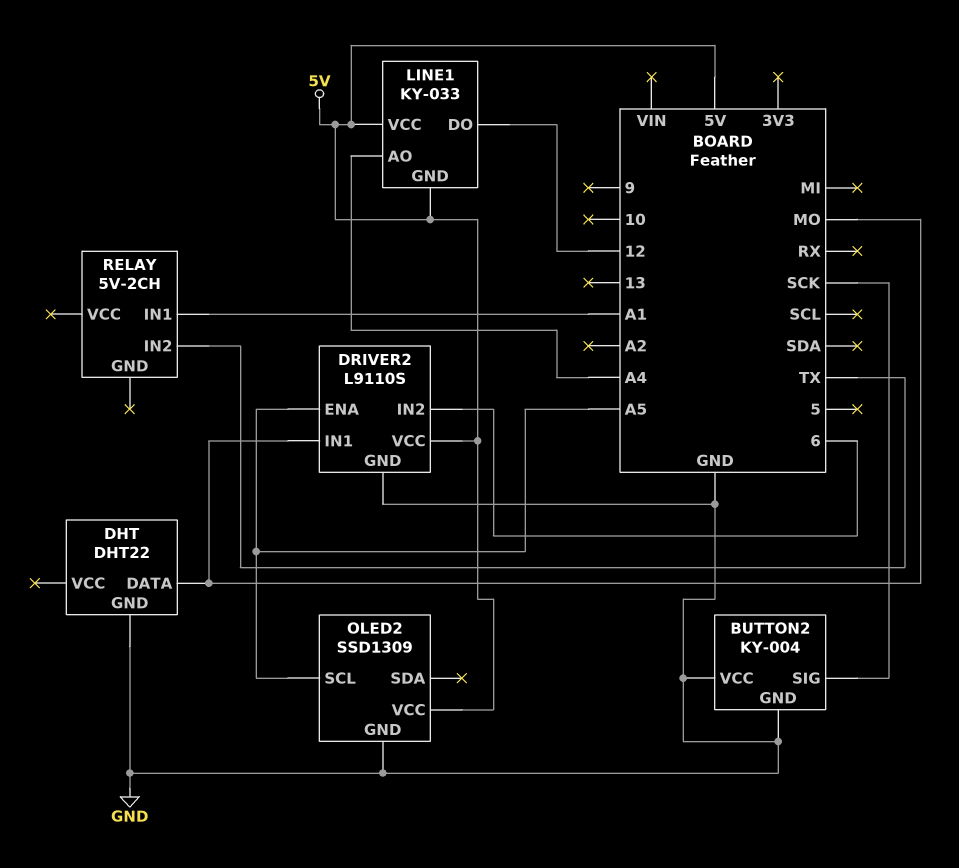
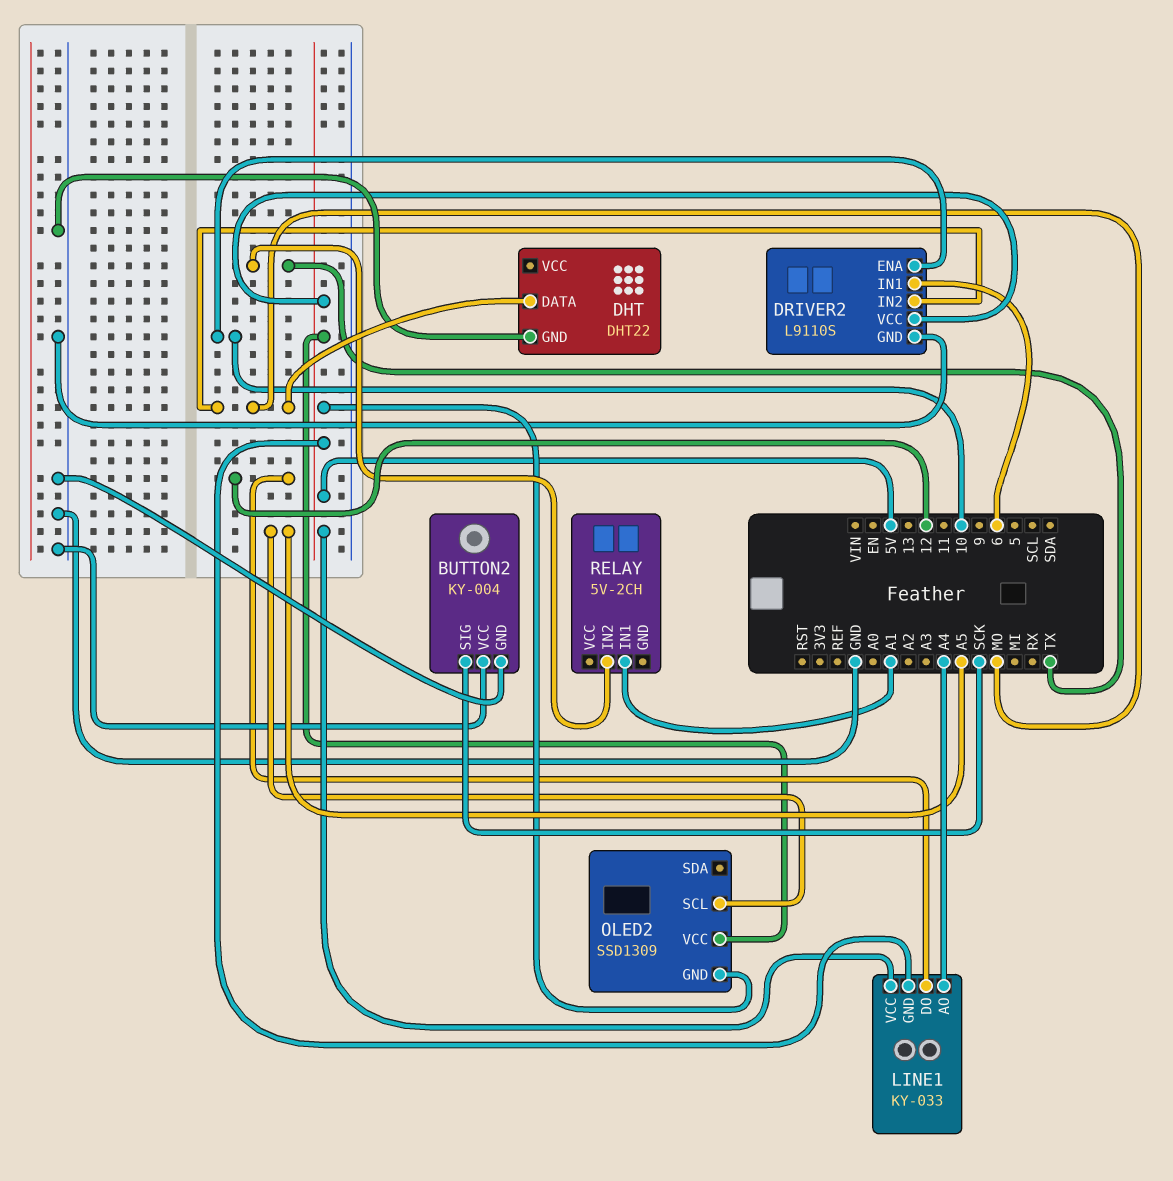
DRIVER2 pin ENA: A5 -> 10
DRIVER2 pin IN1: MO -> 6
DRIVER2 pin IN2: 6 -> MO
OLED2 pin GND: GND -> 5V

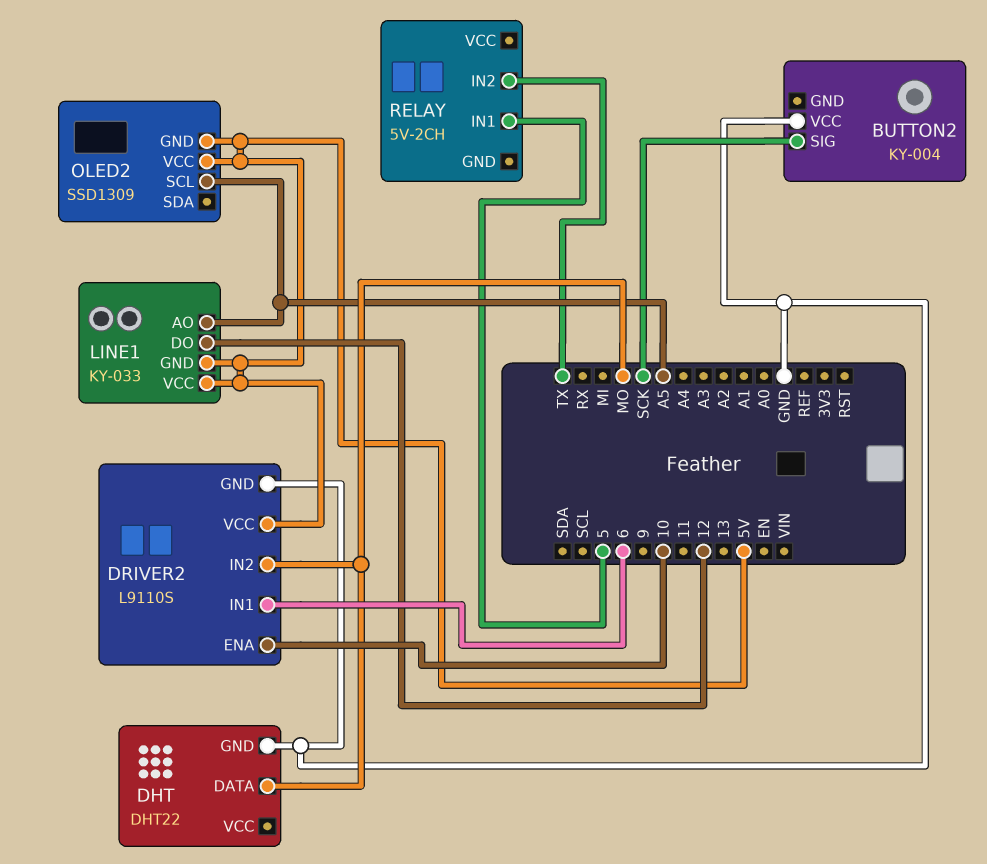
BUTTON2 pin GND: GND -> none
LINE1 pin AO: A4 -> A5
RELAY pin IN1: A1 -> 5

